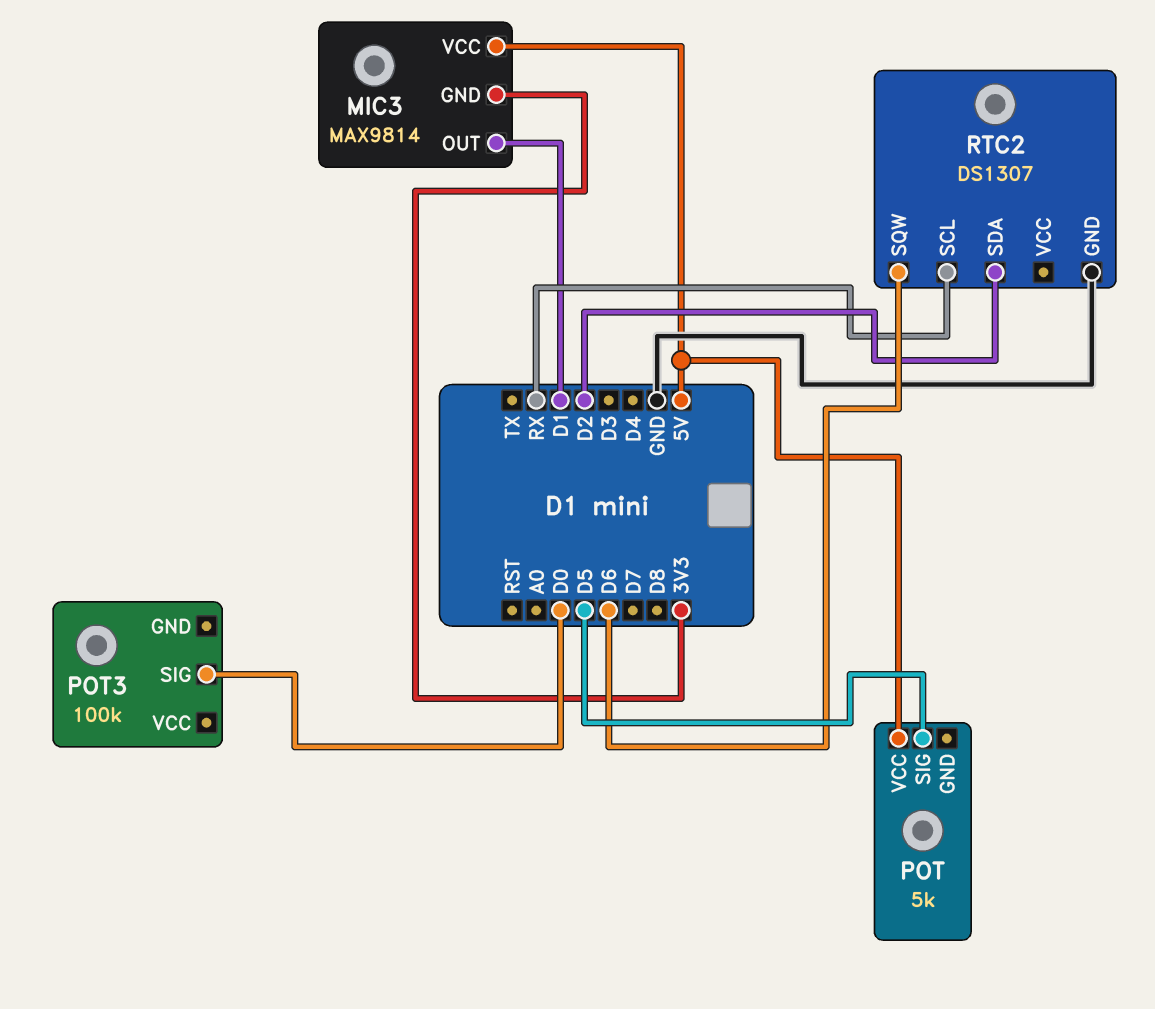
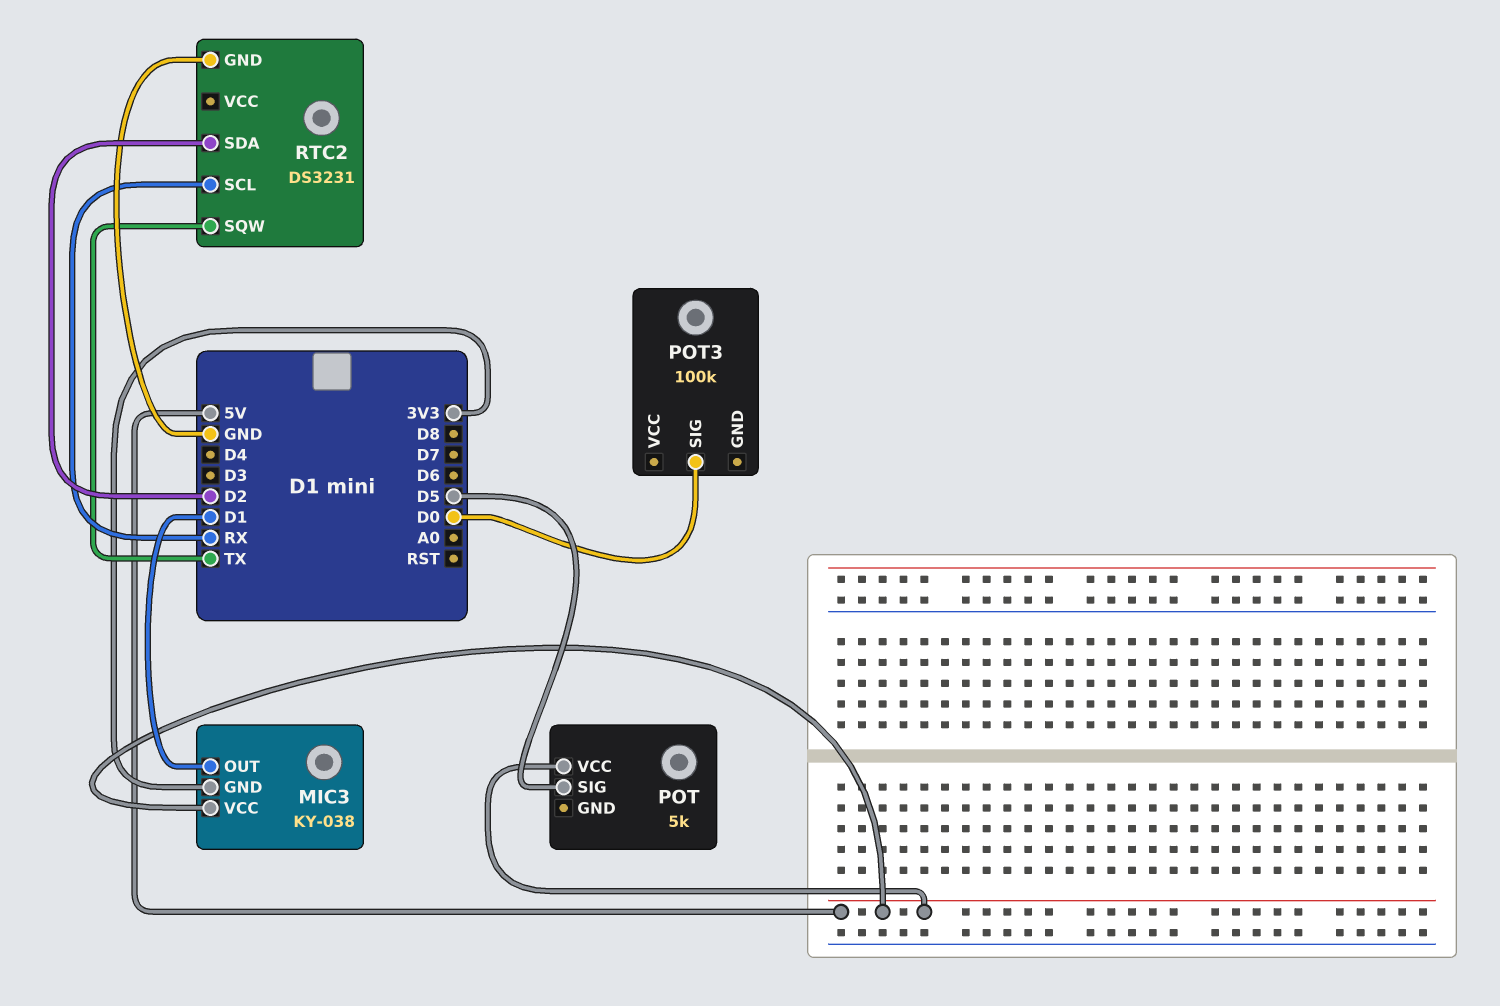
MIC3: MAX9814 -> KY-038
RTC2: DS1307 -> DS3231
RTC2 pin SQW: D6 -> TX

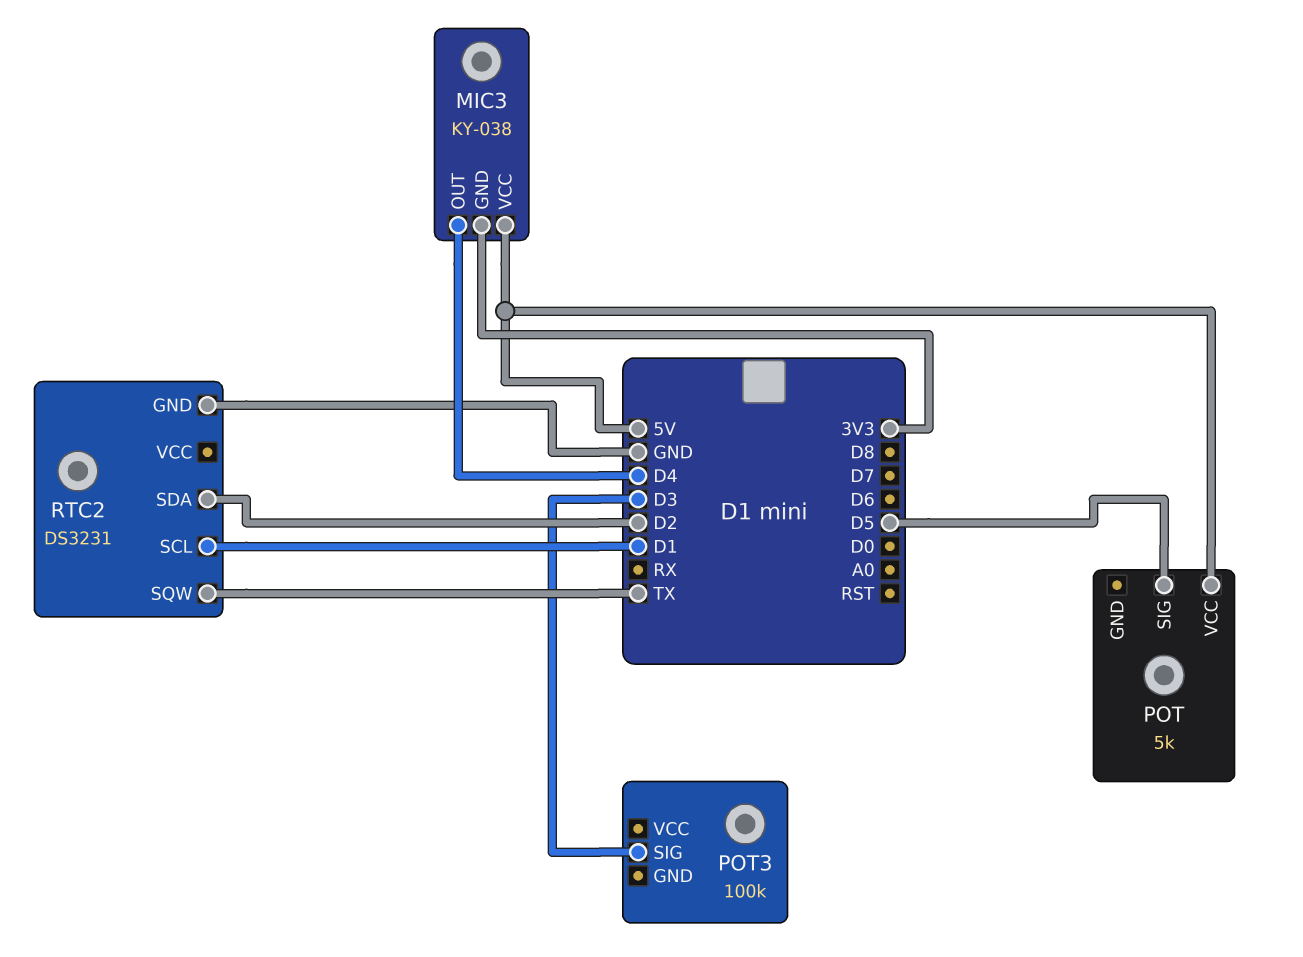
MIC3 pin OUT: D1 -> D4
POT3 pin SIG: D0 -> D3
RTC2 pin SCL: RX -> D1

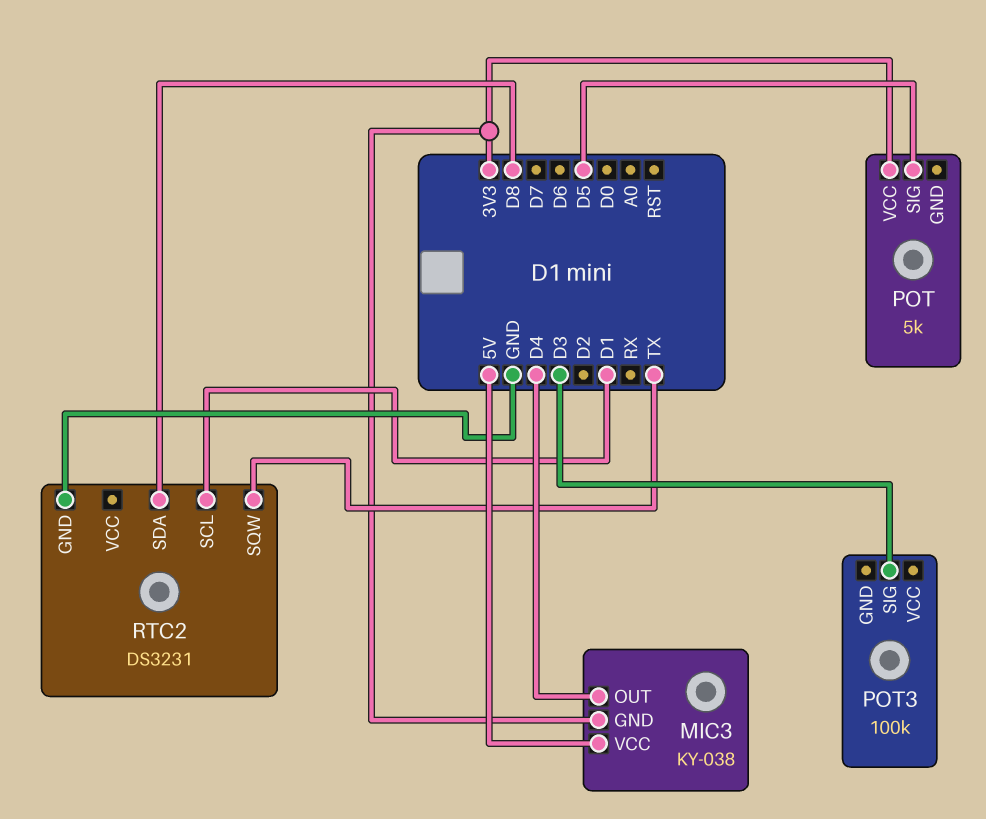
POT pin VCC: 5V -> 3V3
RTC2 pin SDA: D2 -> D8

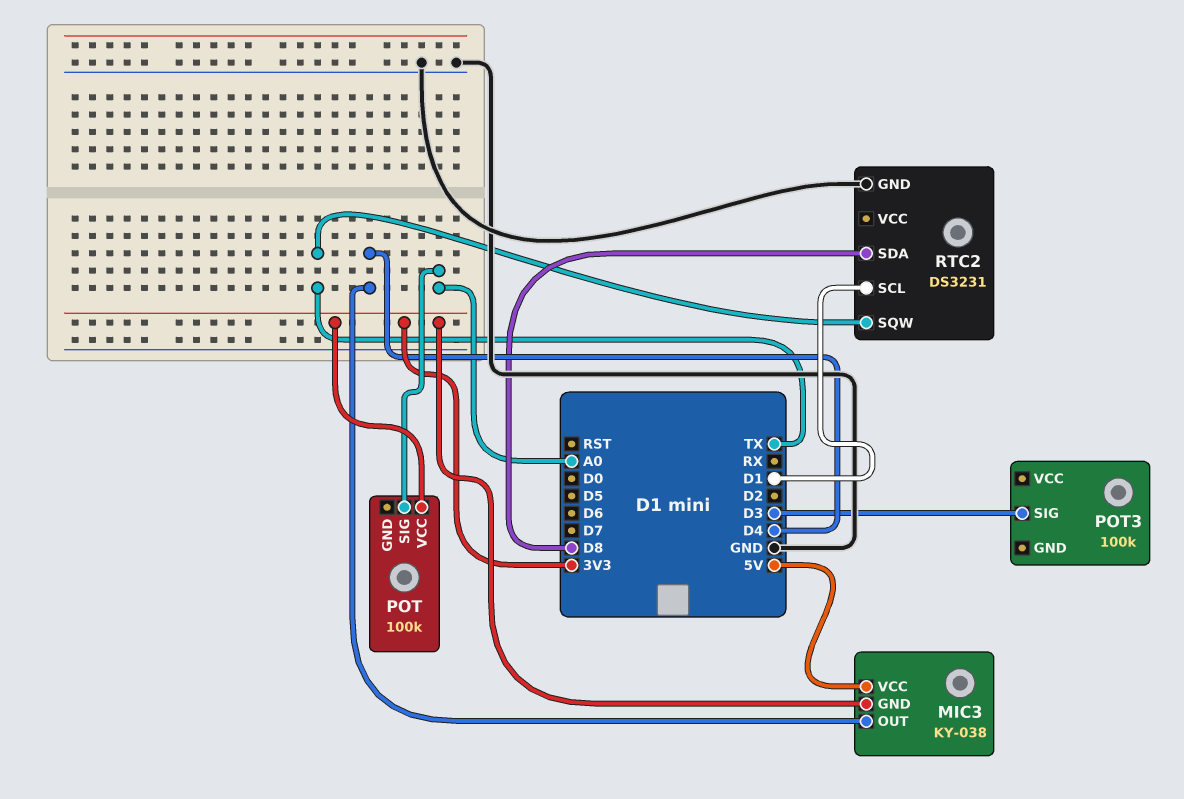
POT: 5k -> 100k
POT pin SIG: D5 -> A0

